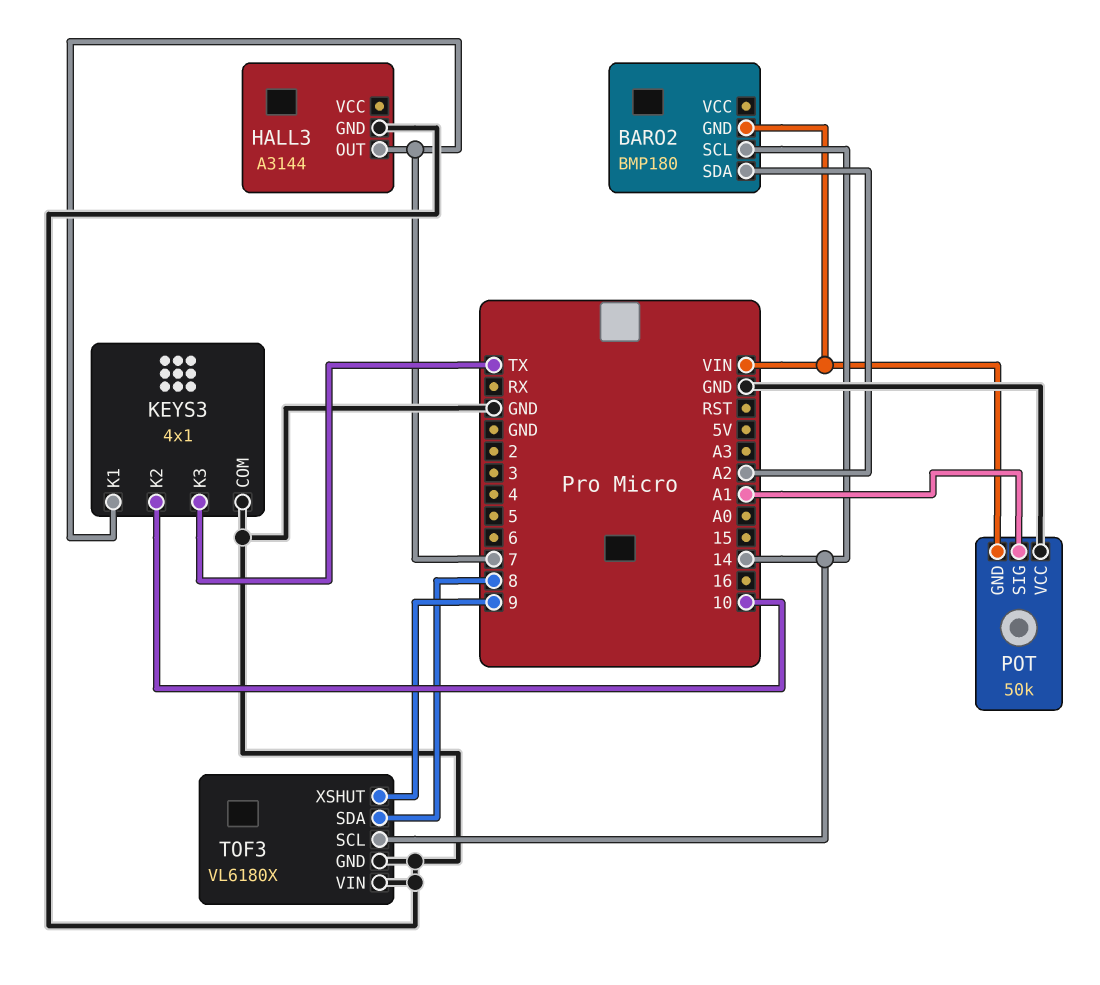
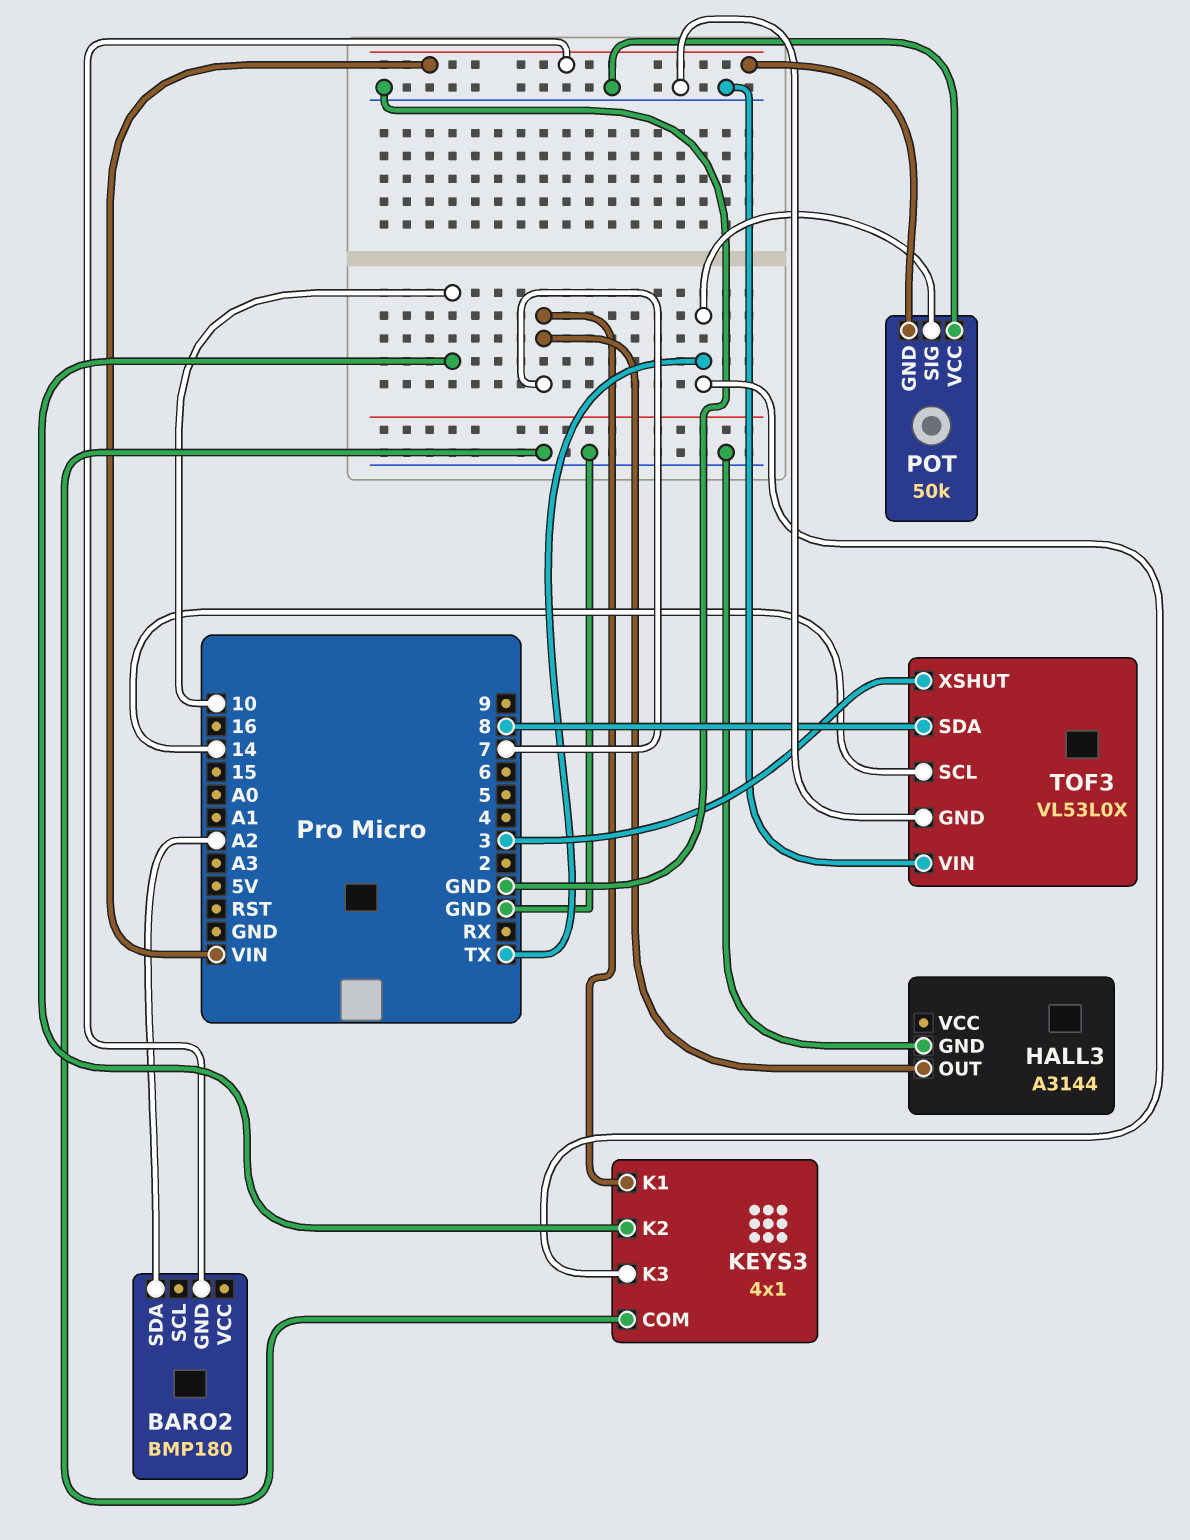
BARO2 pin SCL: 14 -> none
POT pin SIG: A1 -> TX
TOF3: VL6180X -> VL53L0X
TOF3 pin XSHUT: 9 -> 3

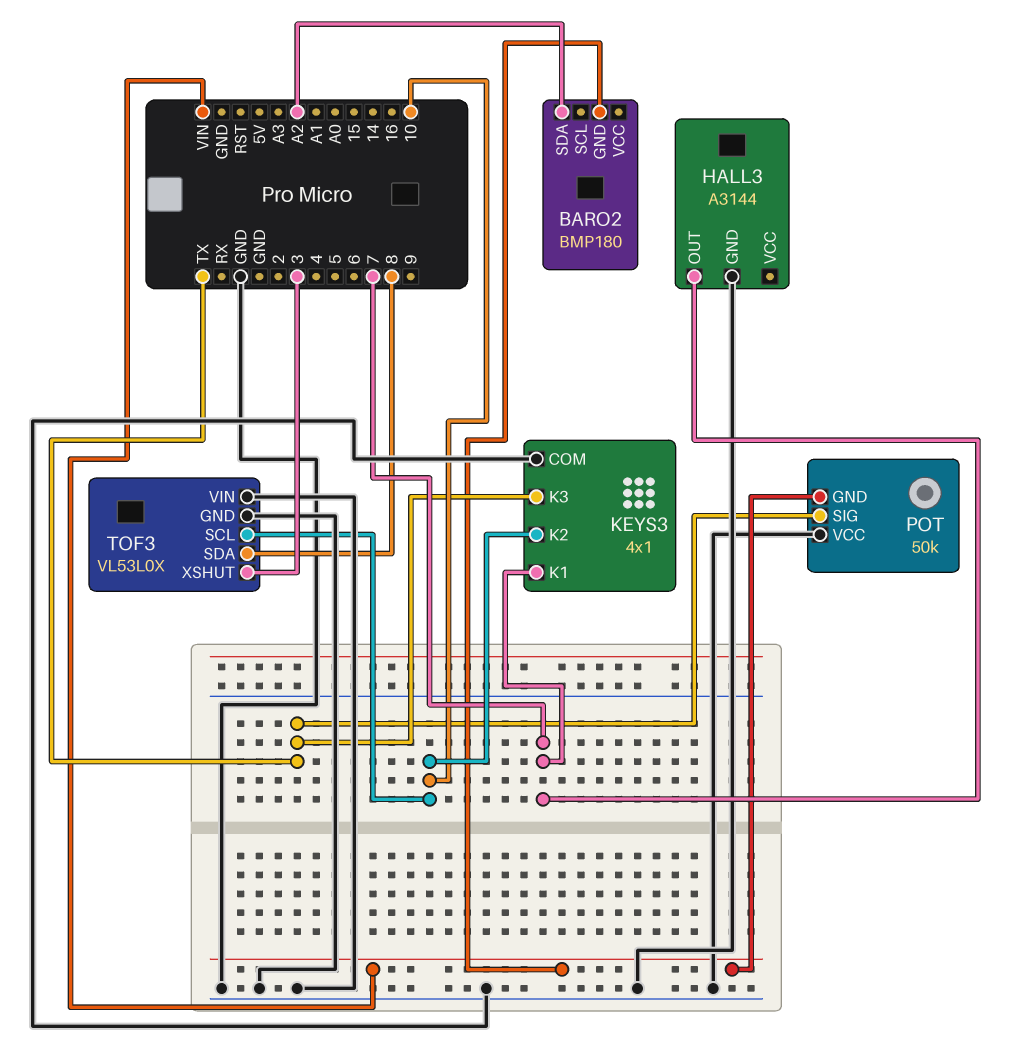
TOF3 pin SCL: 14 -> 10

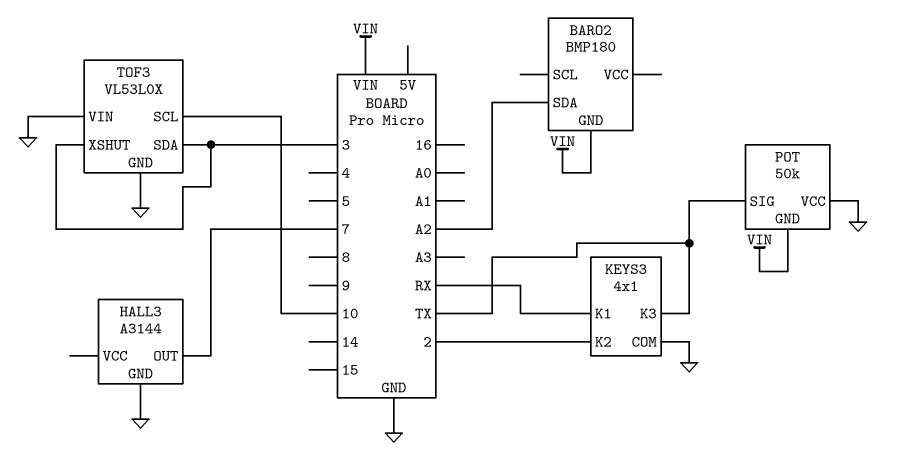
KEYS3 pin K1: 7 -> RX
KEYS3 pin K2: 10 -> 2
TOF3 pin SDA: 8 -> 3

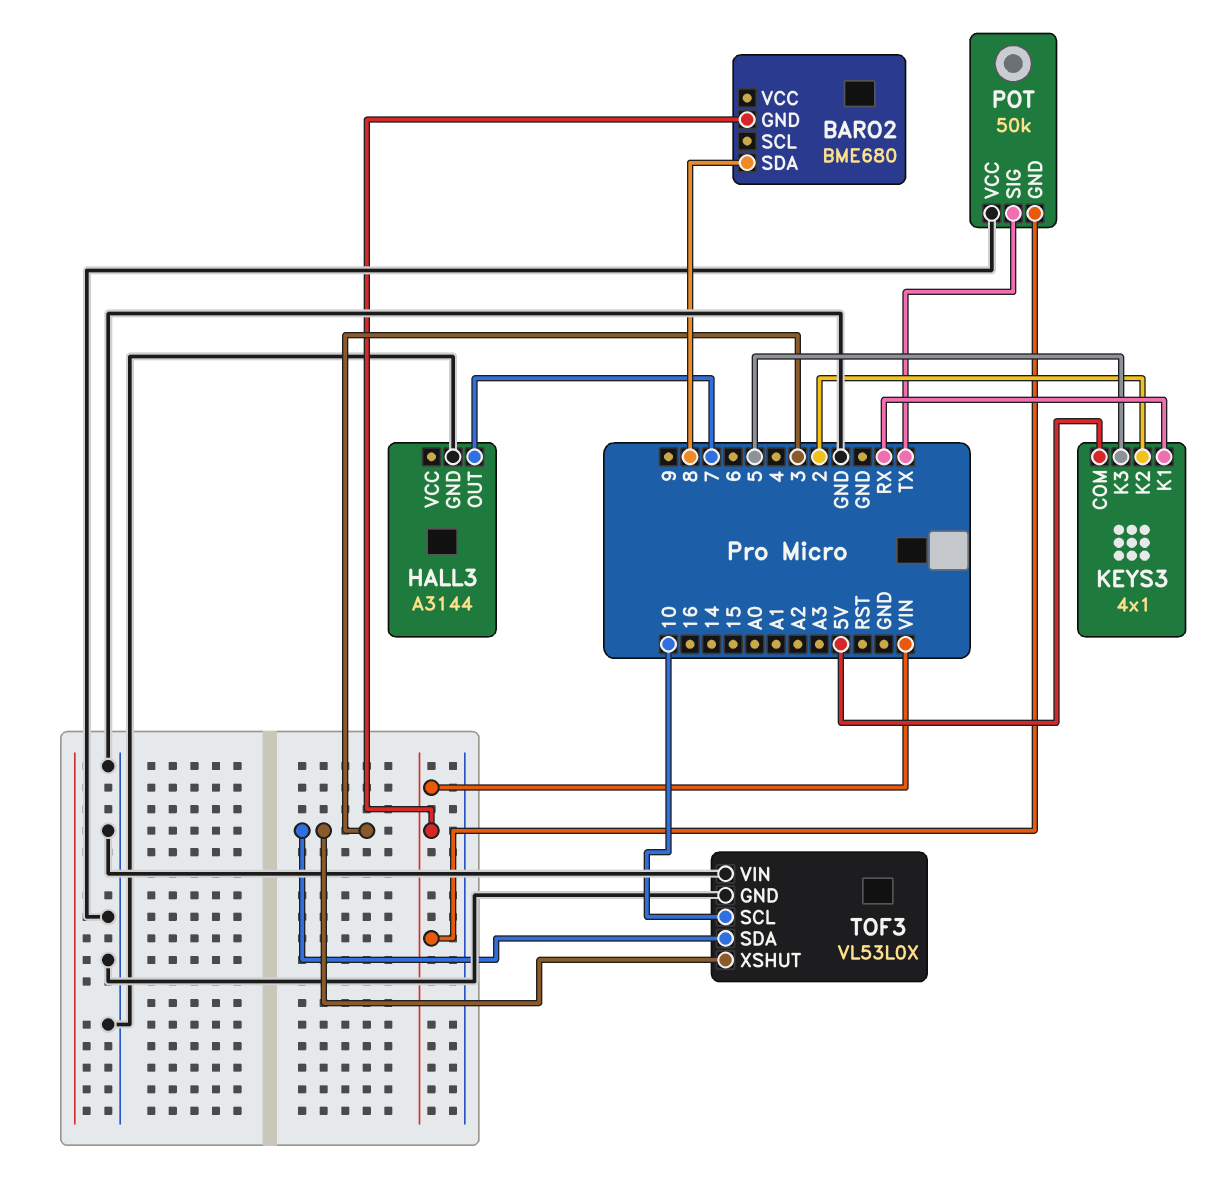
BARO2: BMP180 -> BME680
BARO2 pin SDA: A2 -> 8
KEYS3 pin COM: GND -> 5V
KEYS3 pin K3: TX -> 5

